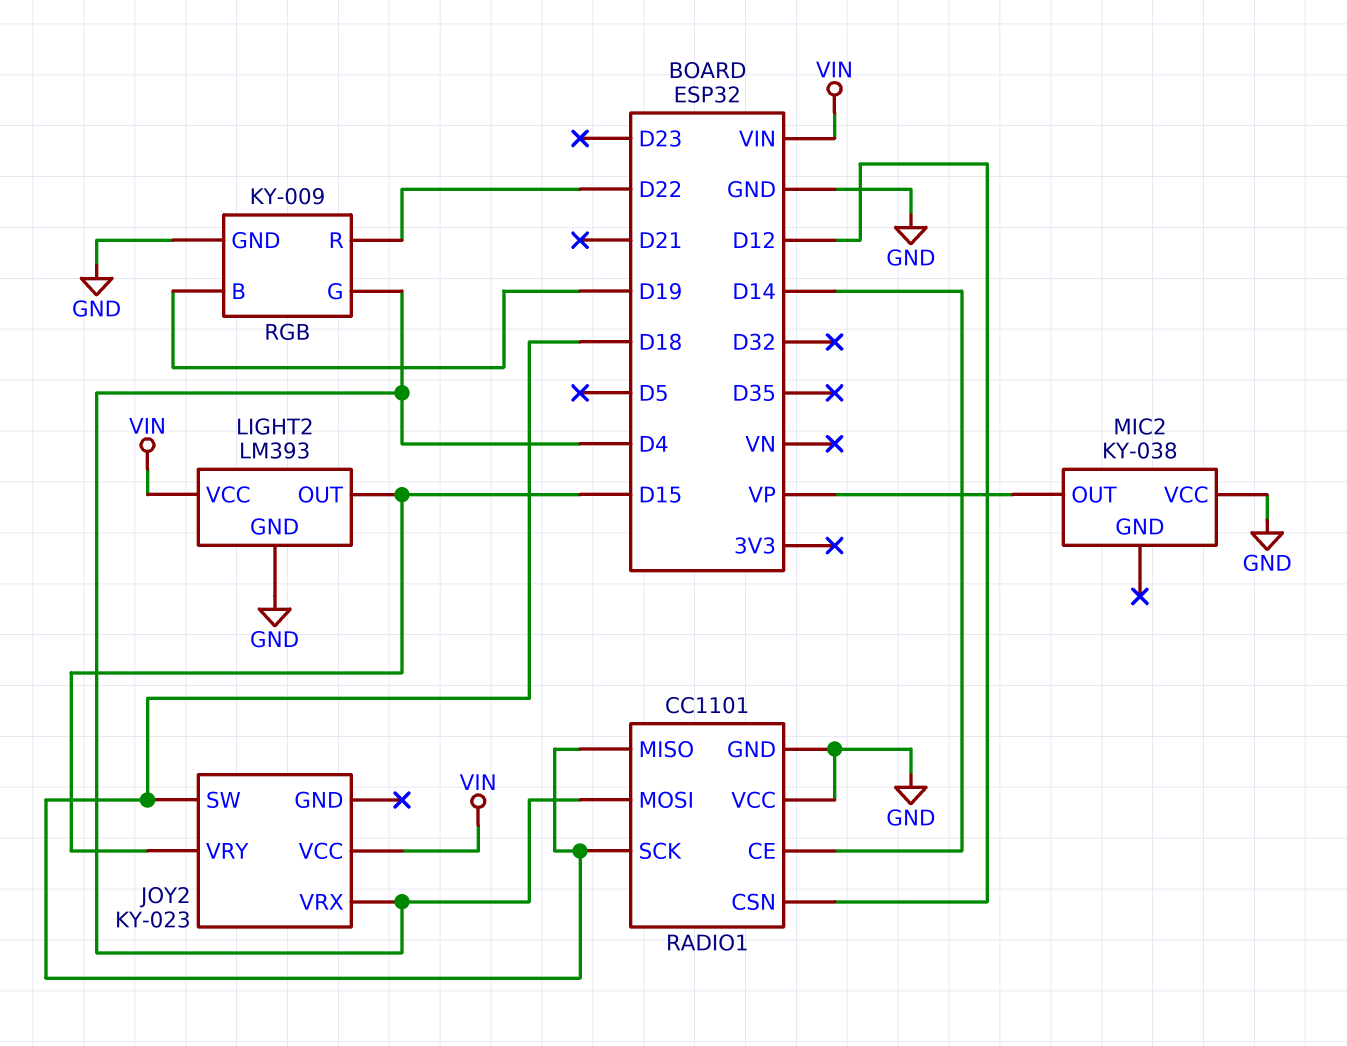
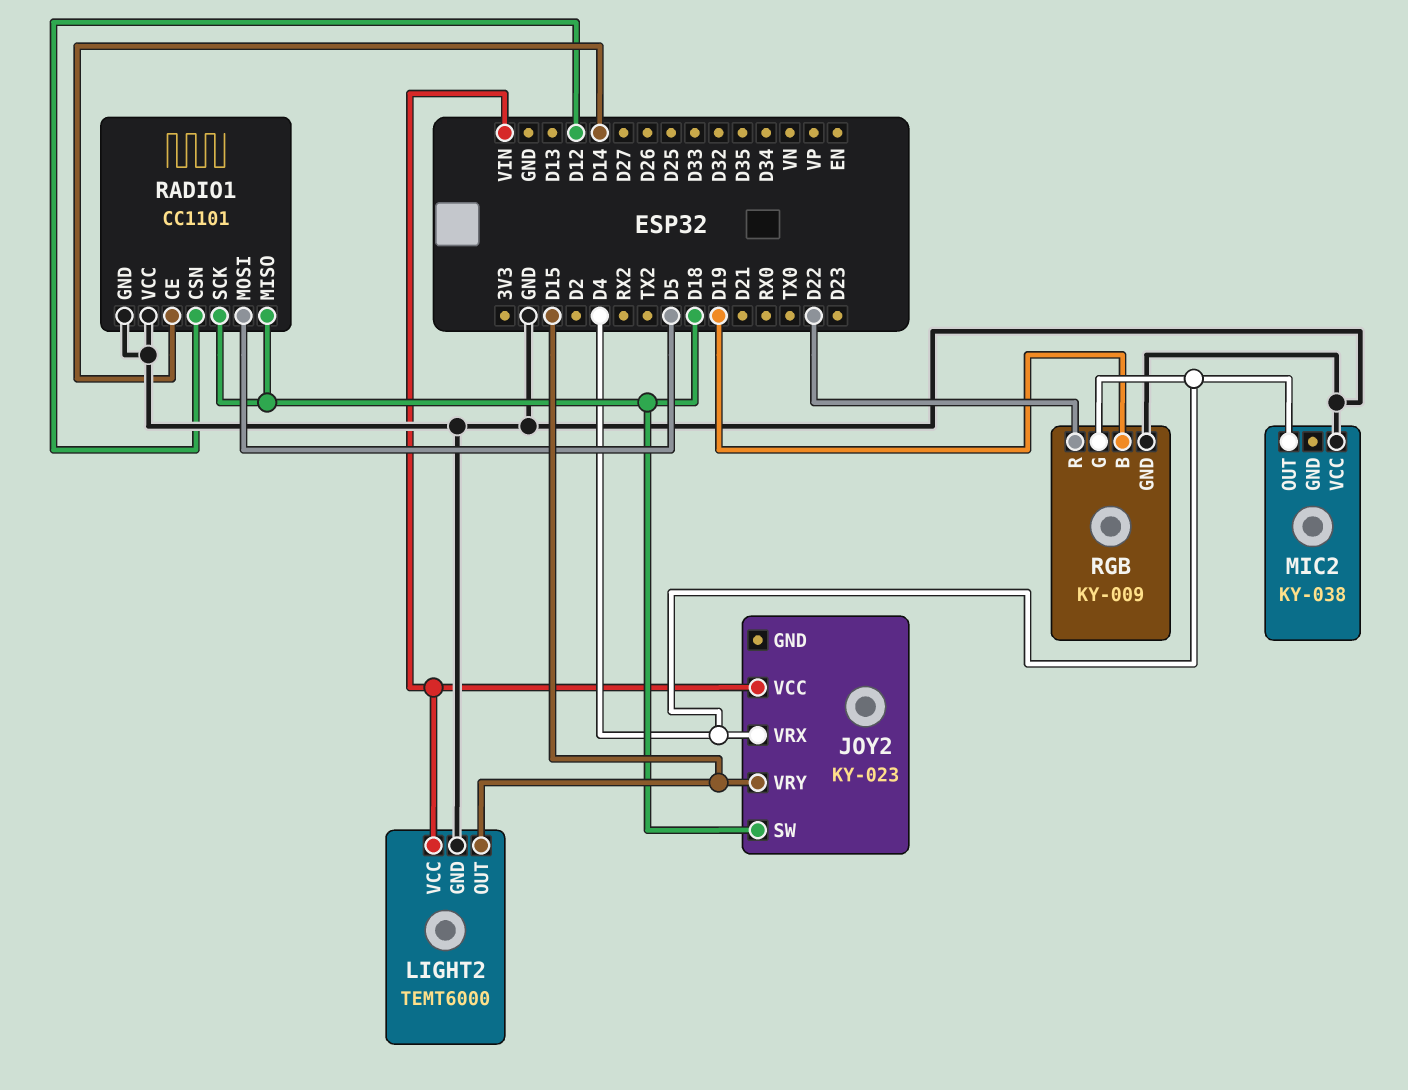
LIGHT2: LM393 -> TEMT6000
MIC2 pin OUT: VP -> D4
RADIO1 pin MOSI: D4 -> D5

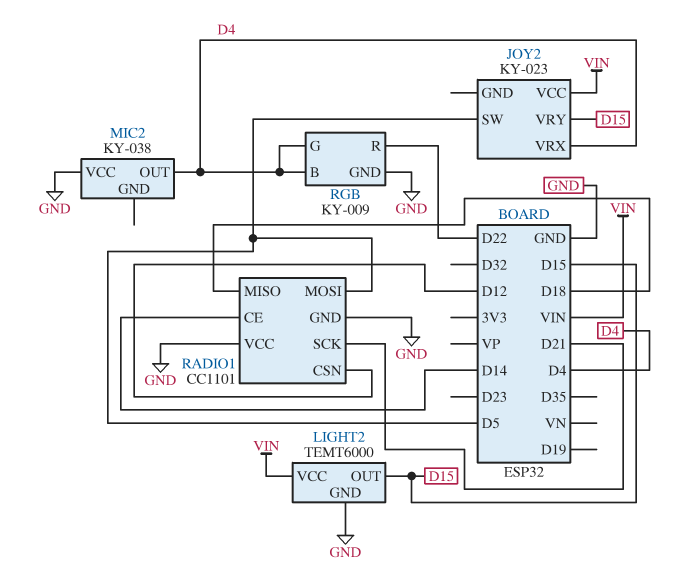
JOY2 pin SW: D18 -> D5
RADIO1 pin SCK: D18 -> D21
RGB pin B: D19 -> D4

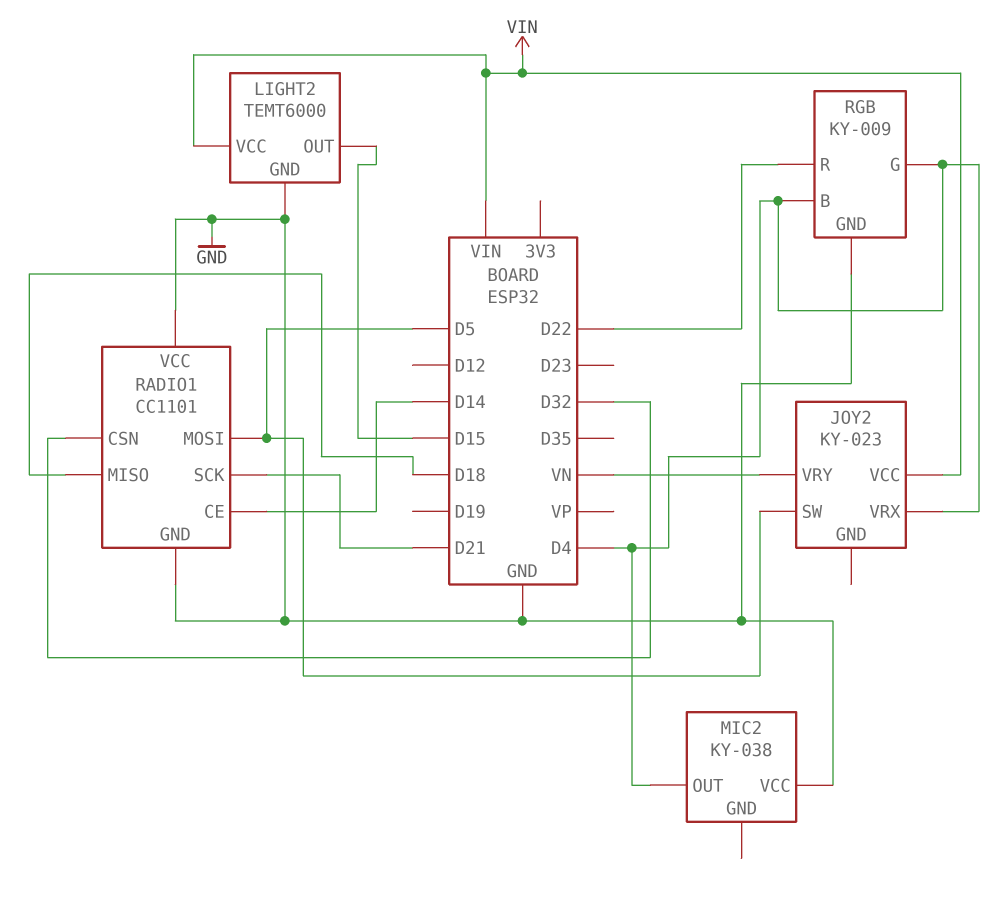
JOY2 pin VRY: D15 -> VN
RADIO1 pin CSN: D12 -> D32

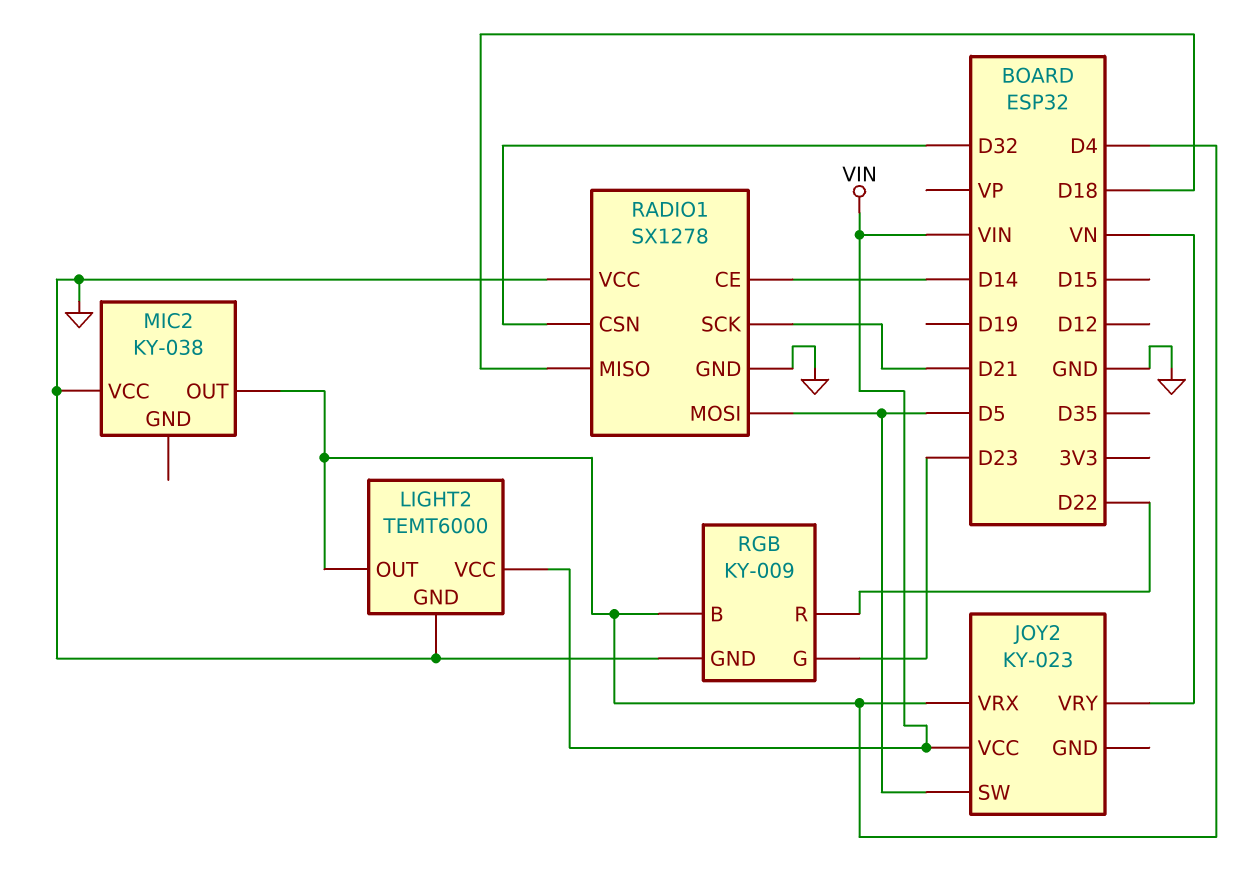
LIGHT2 pin OUT: D15 -> D4
RADIO1: CC1101 -> SX1278
RGB pin G: D4 -> D23

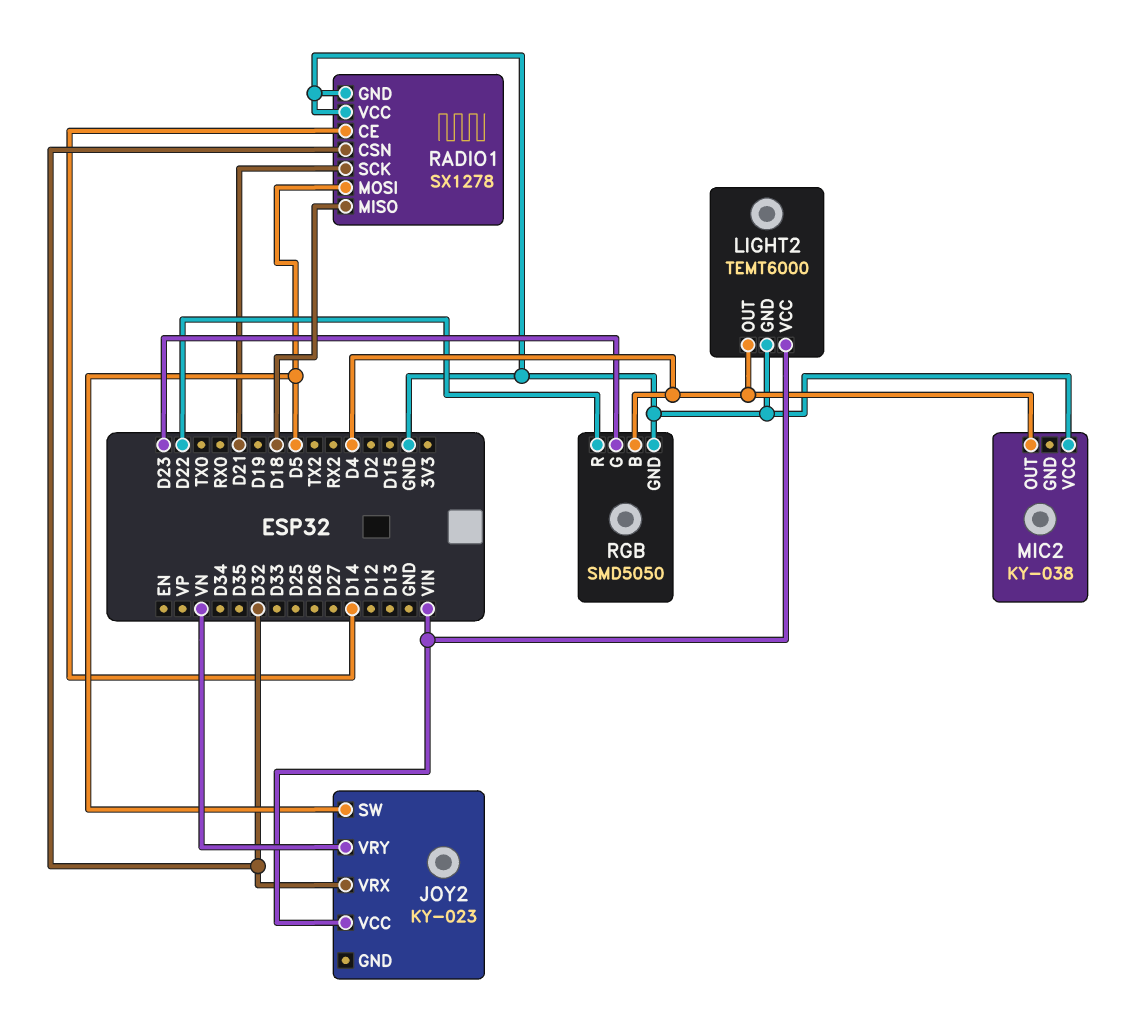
JOY2 pin VRX: D4 -> D32
RGB: KY-009 -> SMD5050

